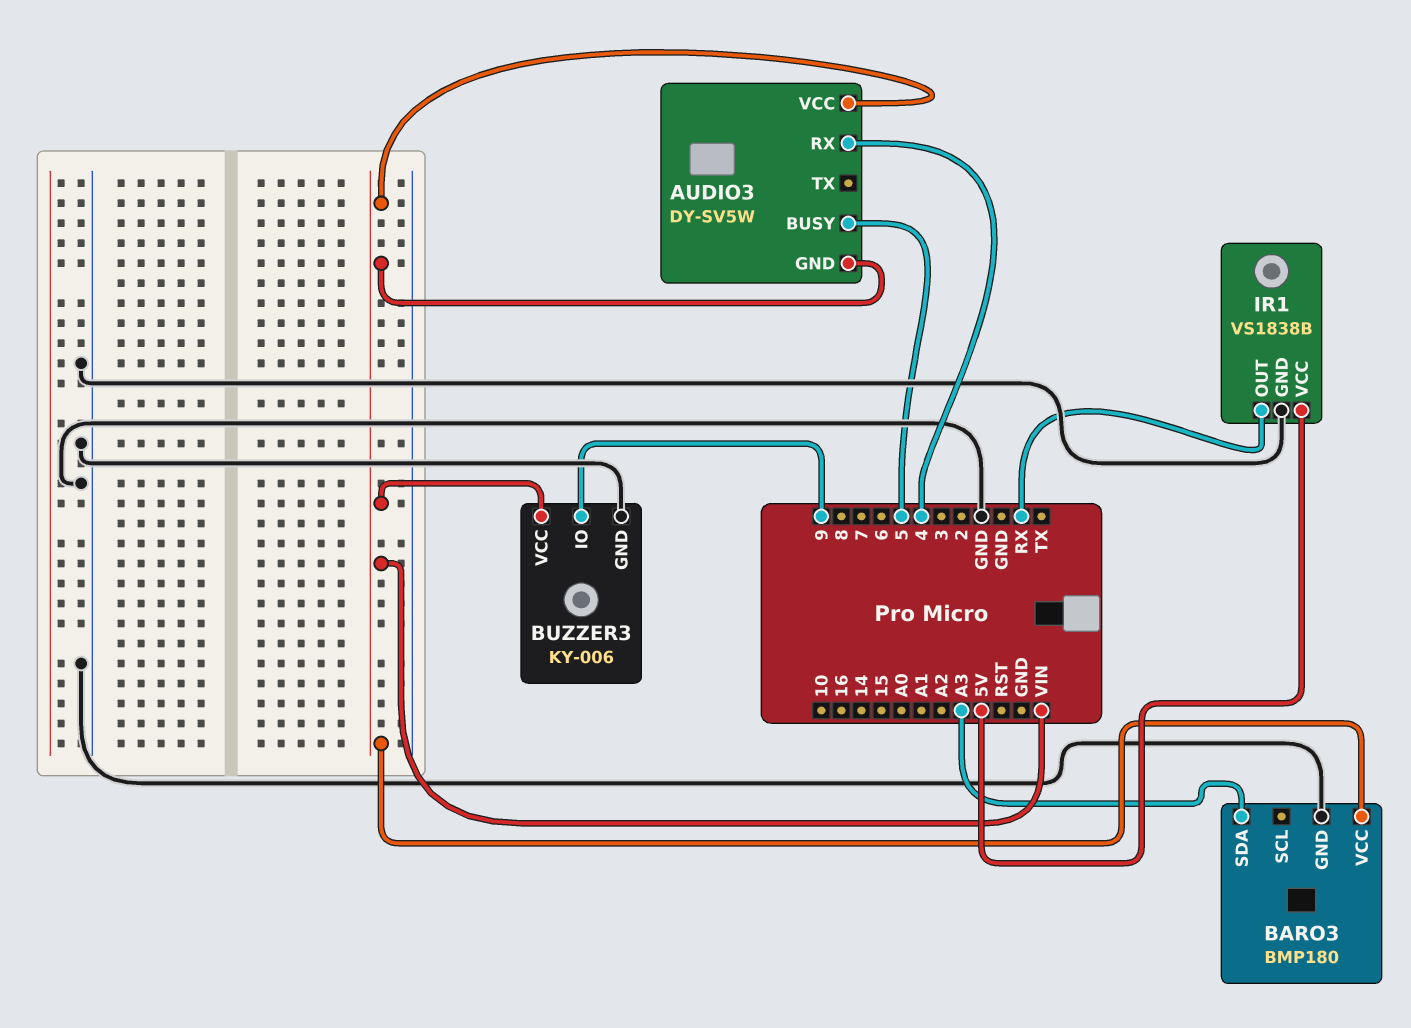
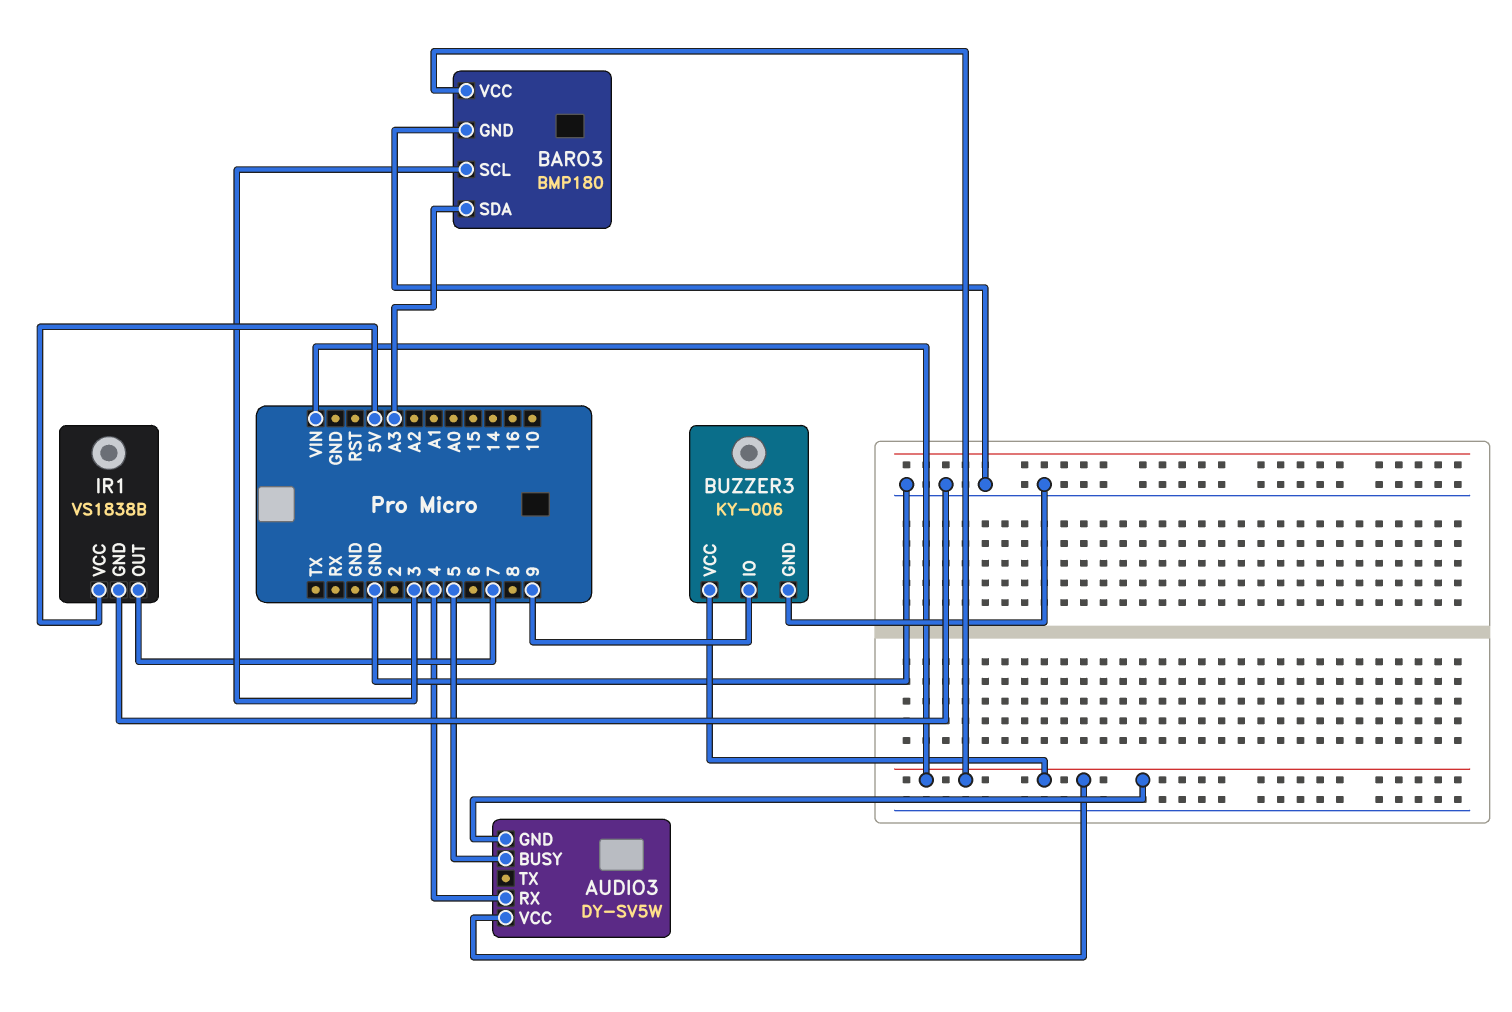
BARO3 pin SCL: none -> 3
IR1 pin OUT: RX -> 7

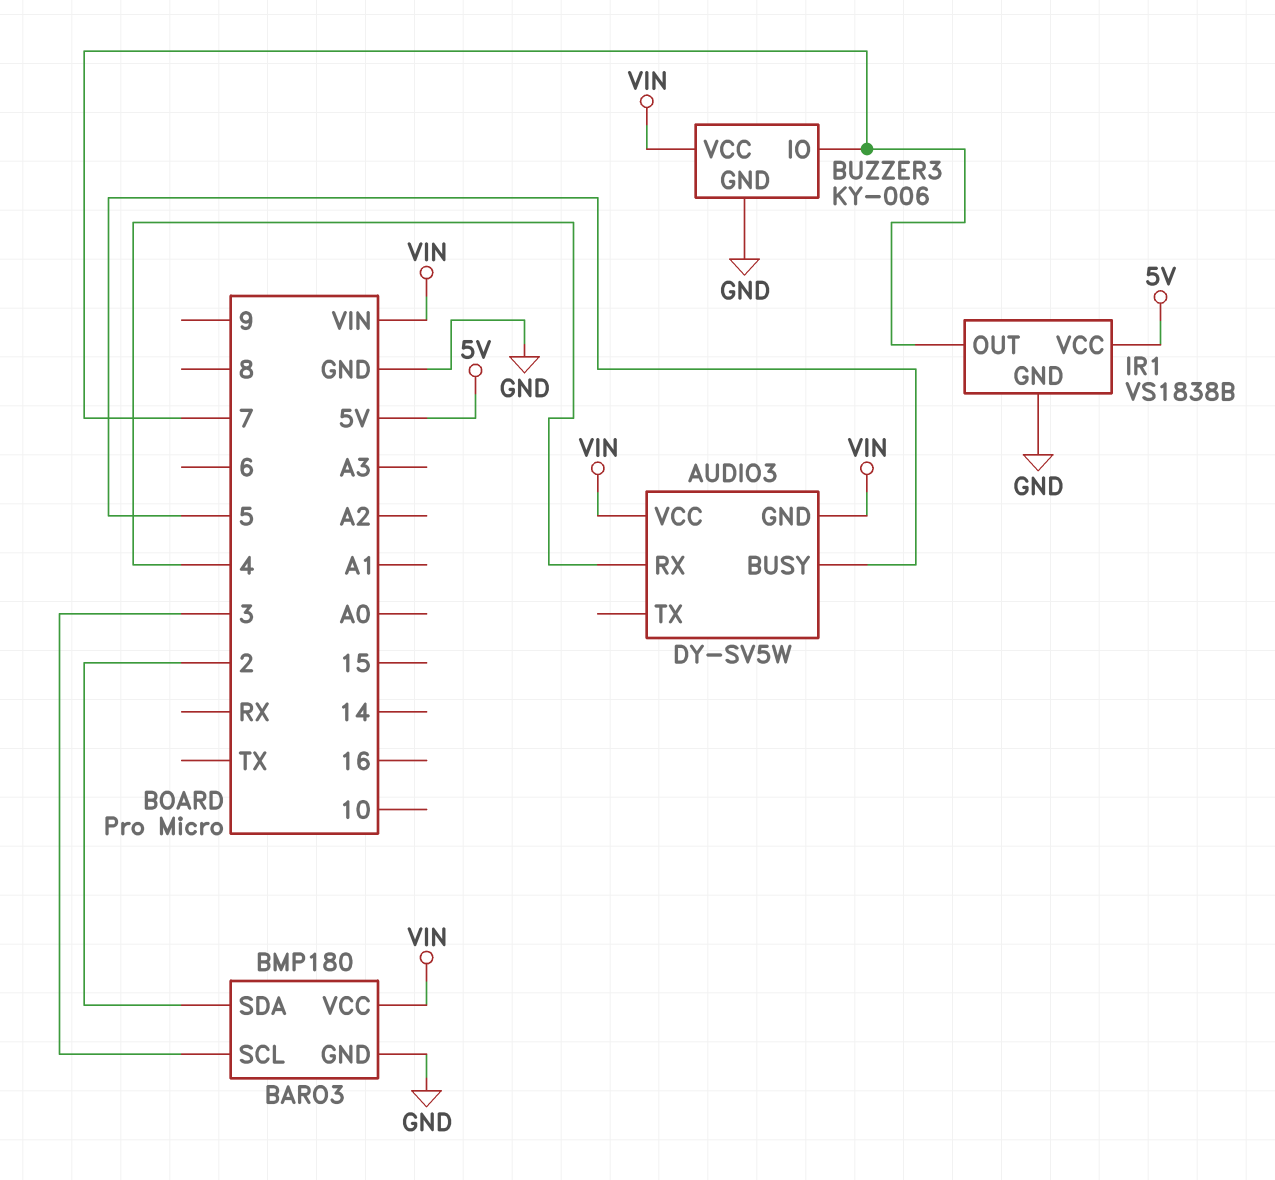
BARO3 pin SDA: A3 -> 2
BUZZER3 pin IO: 9 -> 7

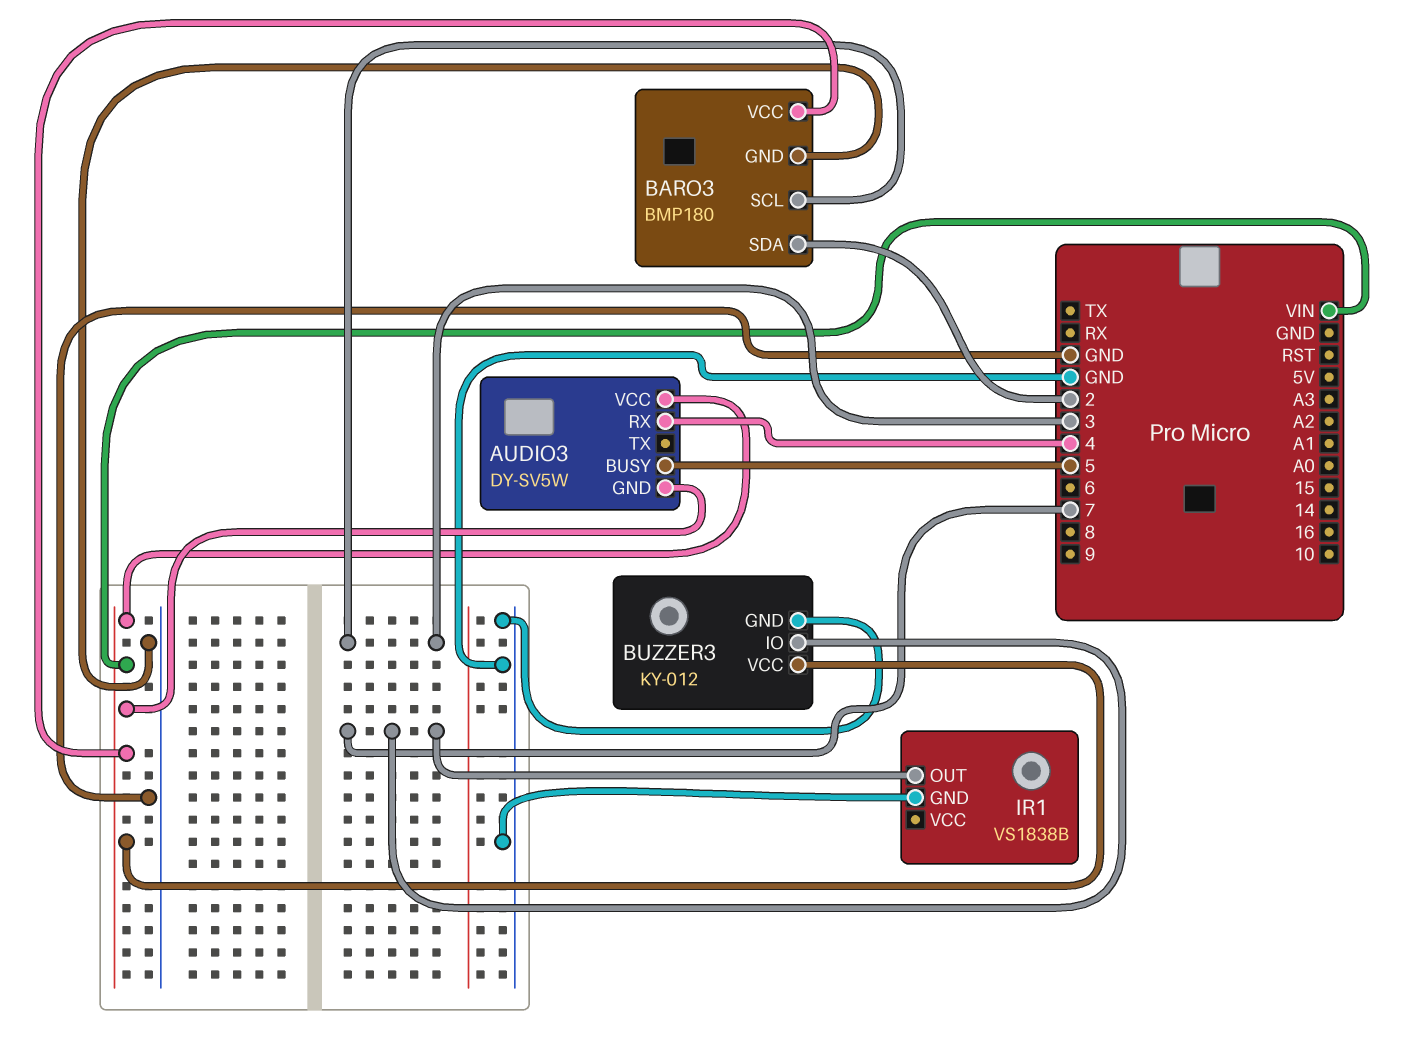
BUZZER3: KY-006 -> KY-012
IR1 pin VCC: 5V -> none

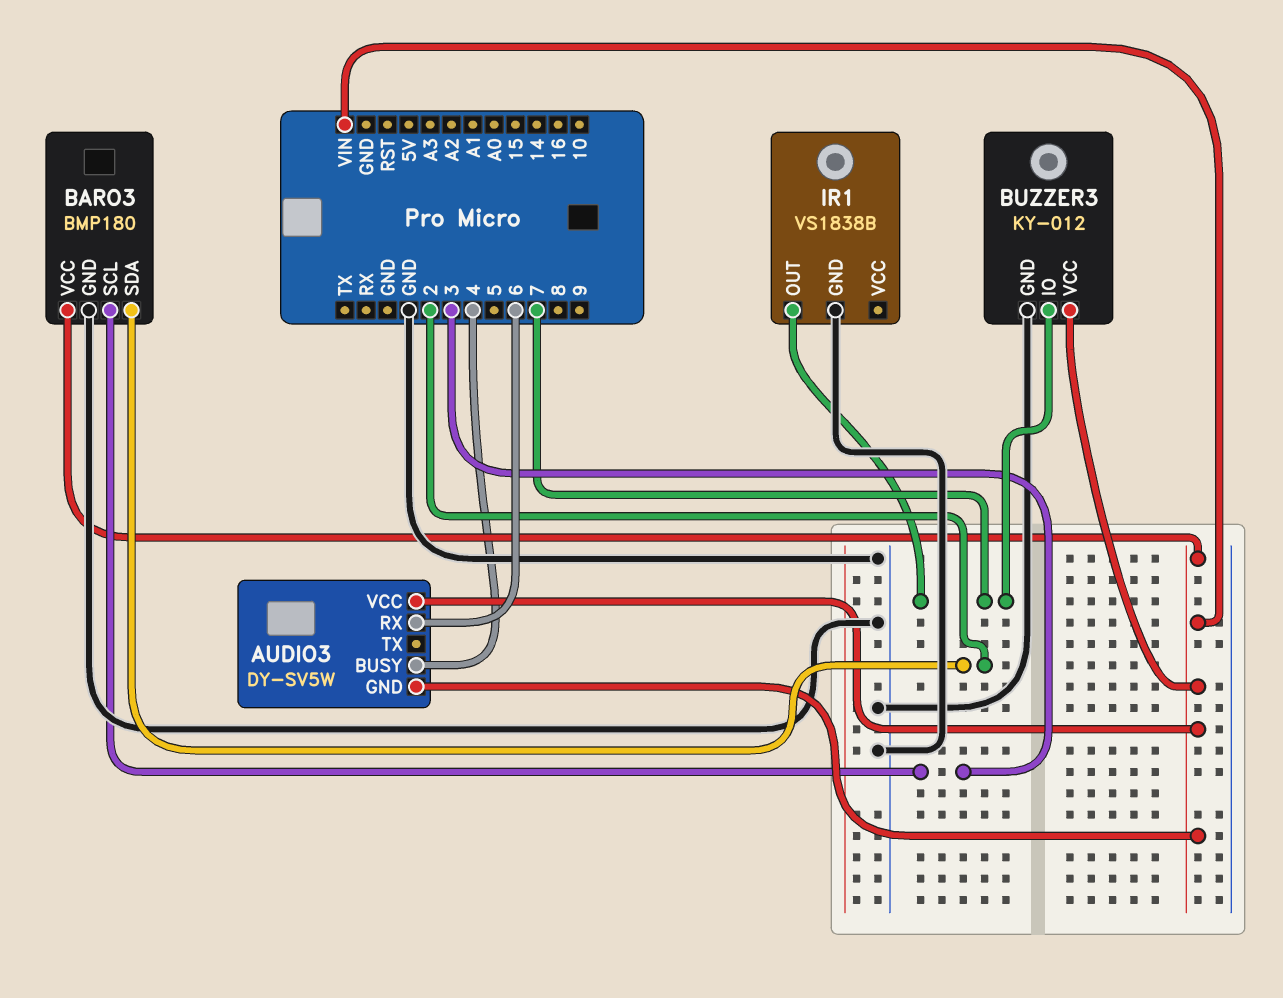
AUDIO3 pin BUSY: 5 -> 4
AUDIO3 pin RX: 4 -> 6

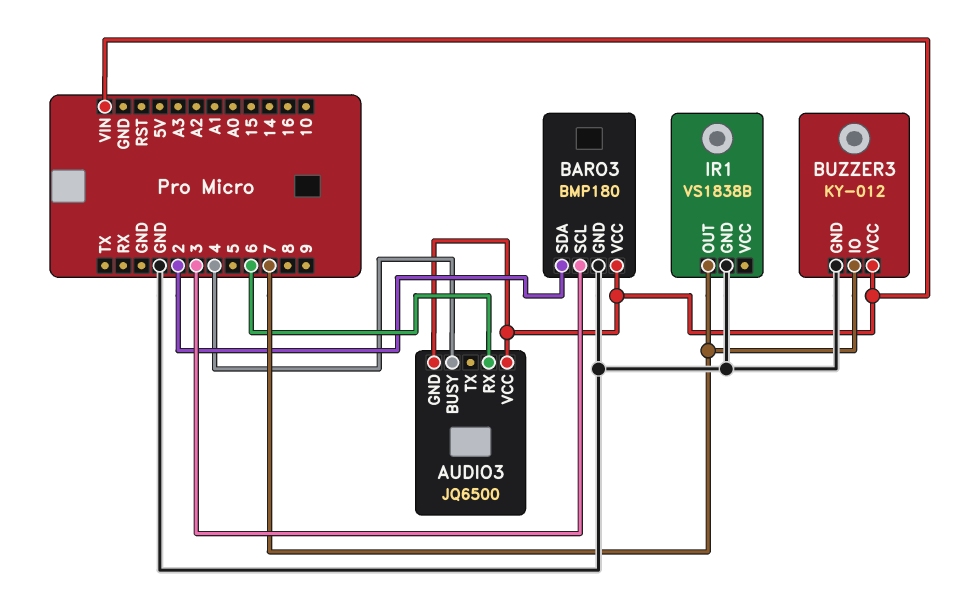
AUDIO3: DY-SV5W -> JQ6500

